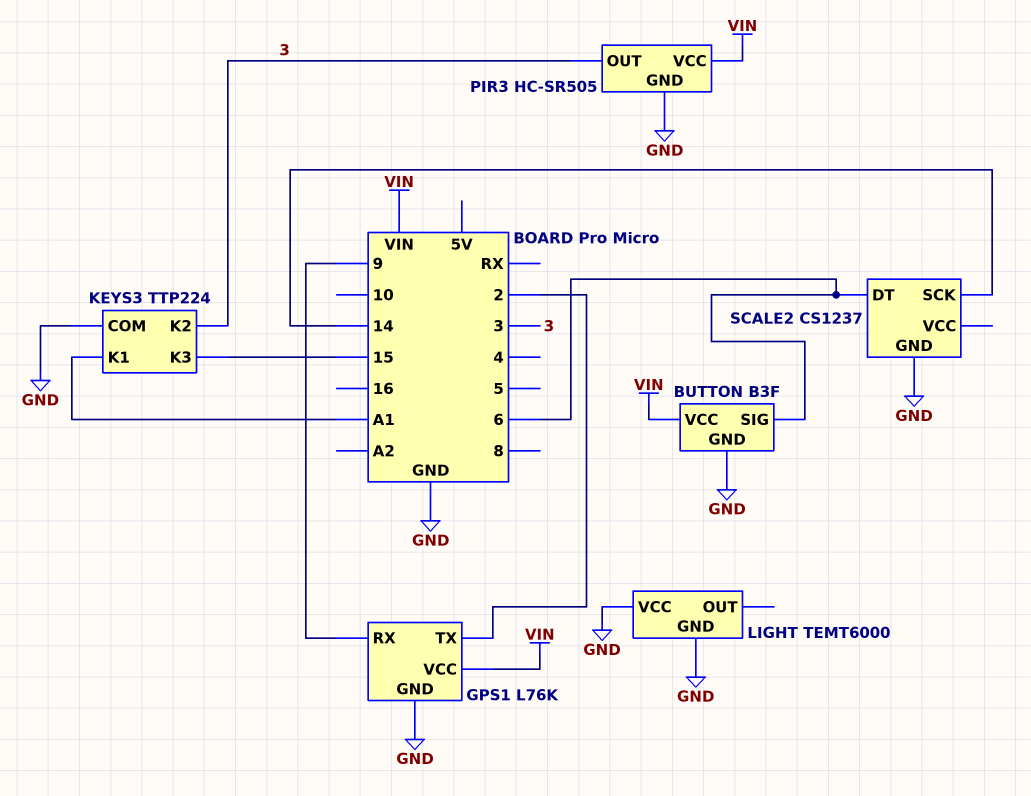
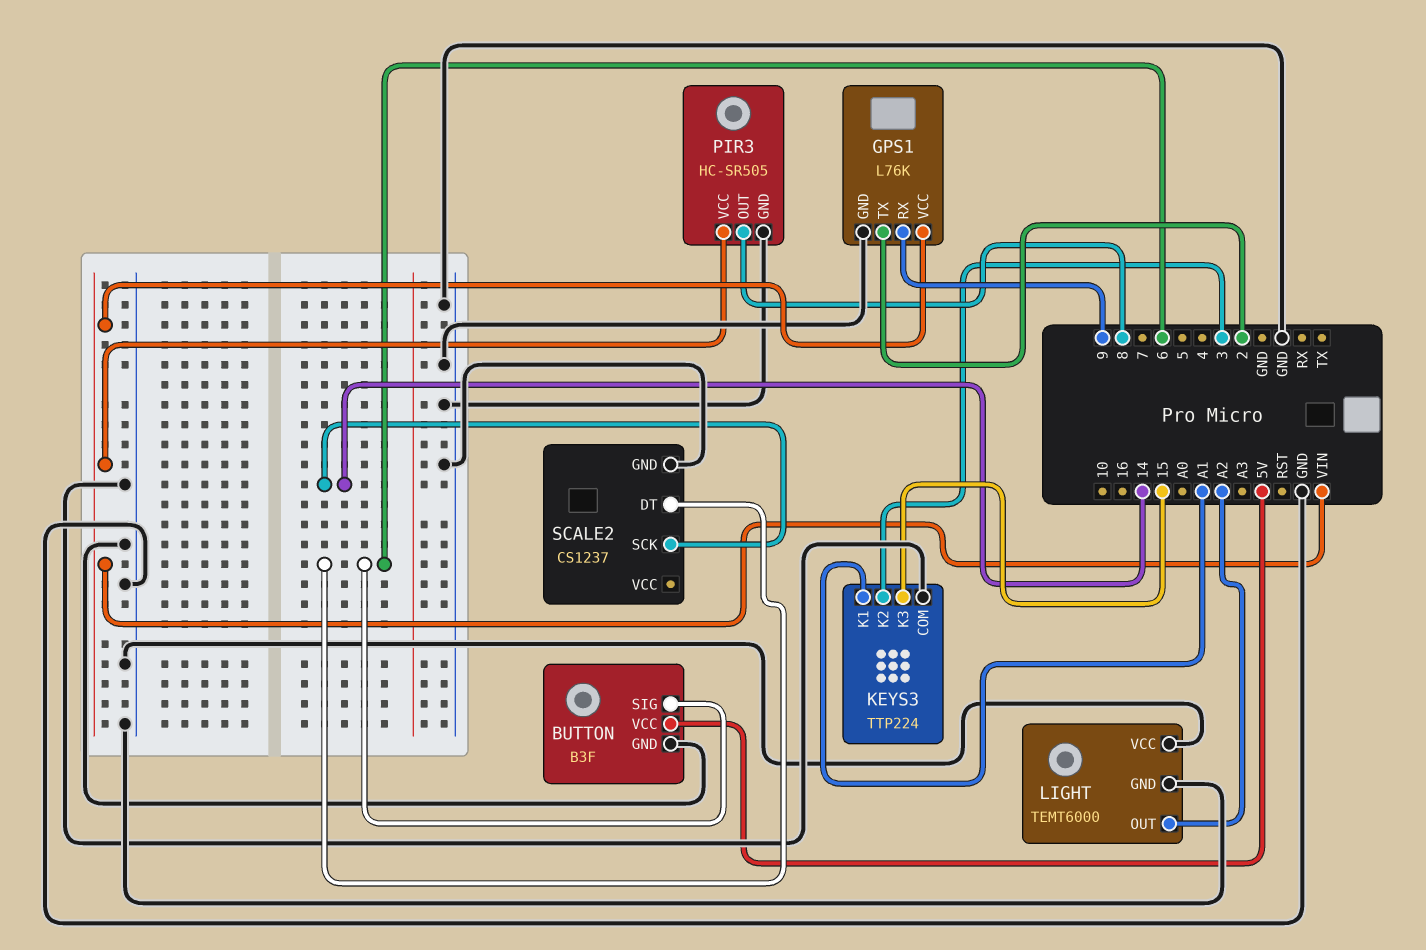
BUTTON pin VCC: VIN -> 5V
LIGHT pin OUT: none -> A2
PIR3 pin OUT: 3 -> 8

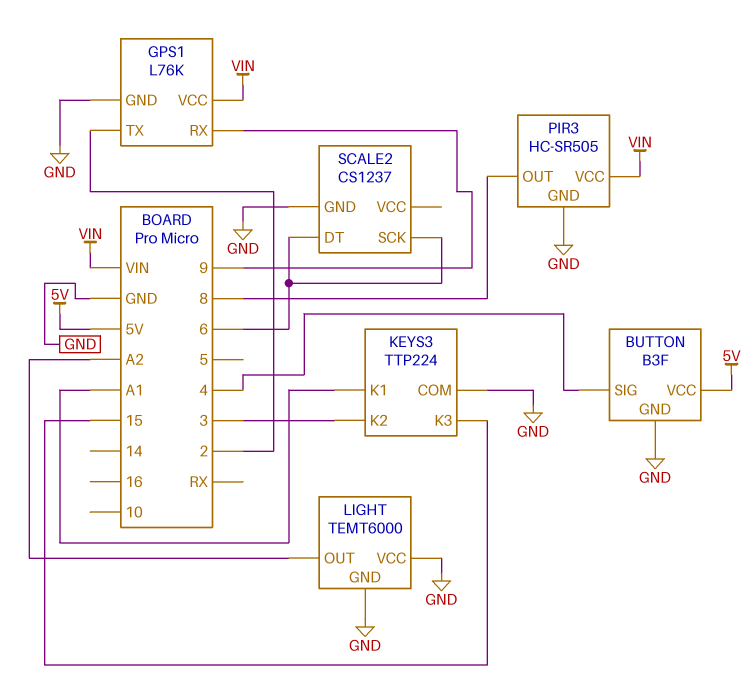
BUTTON pin SIG: 6 -> 4
SCALE2 pin SCK: 14 -> 6

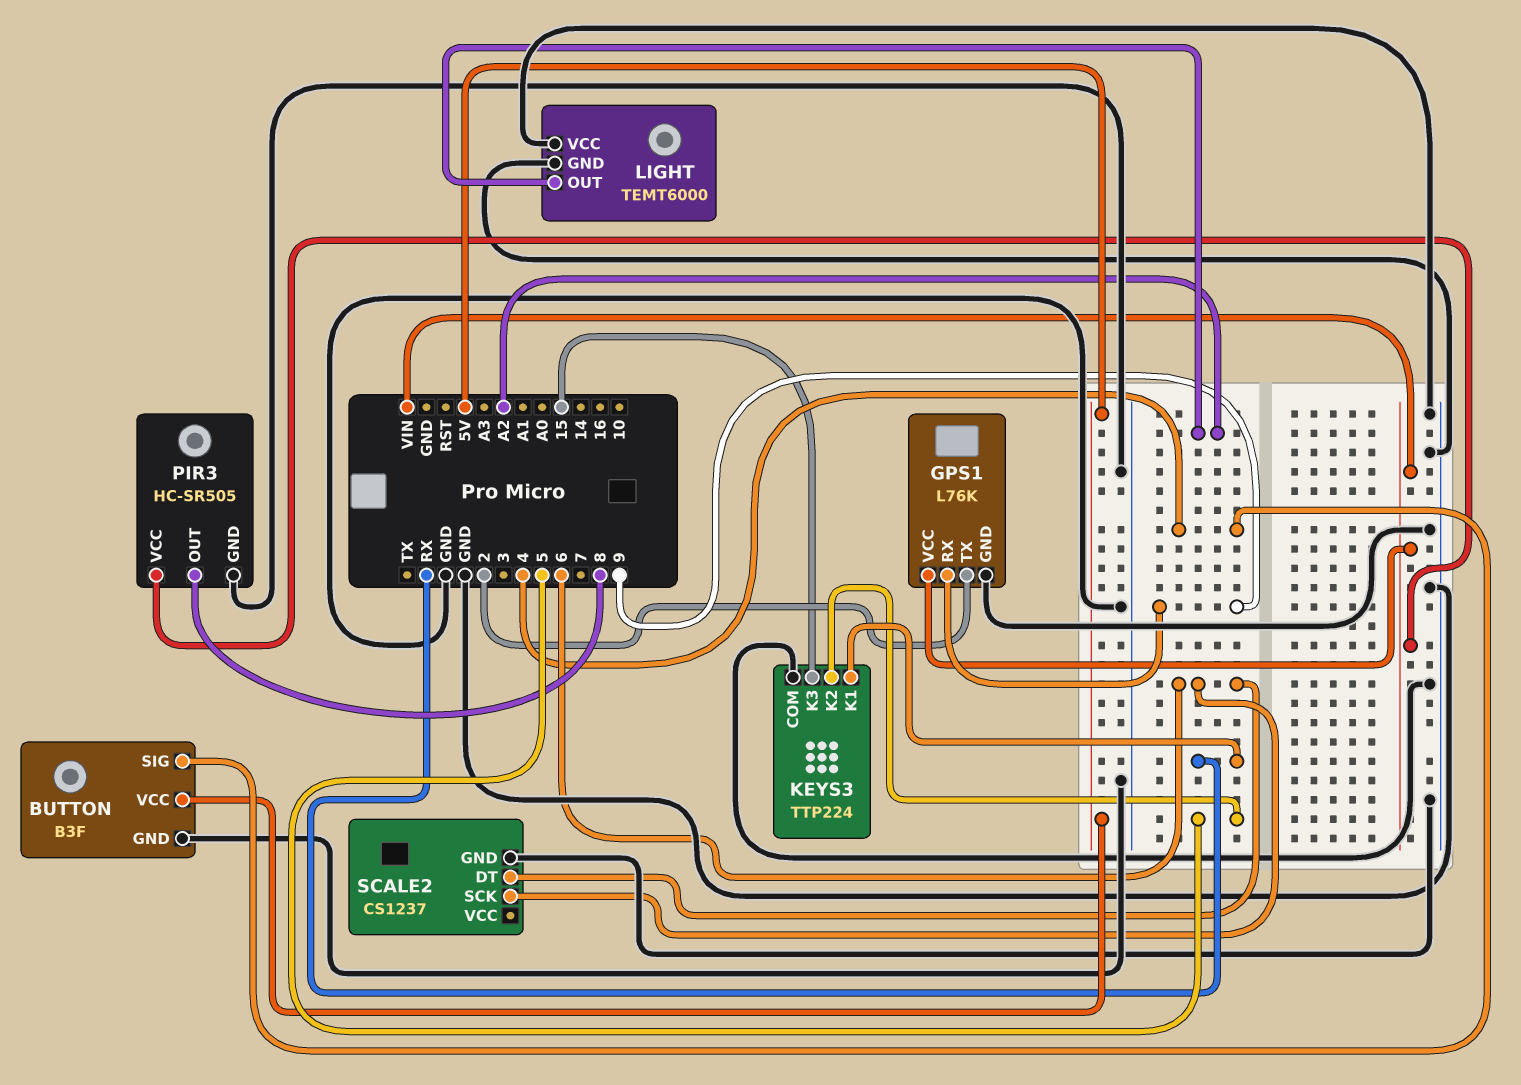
KEYS3 pin K1: A1 -> RX
KEYS3 pin K2: 3 -> 5

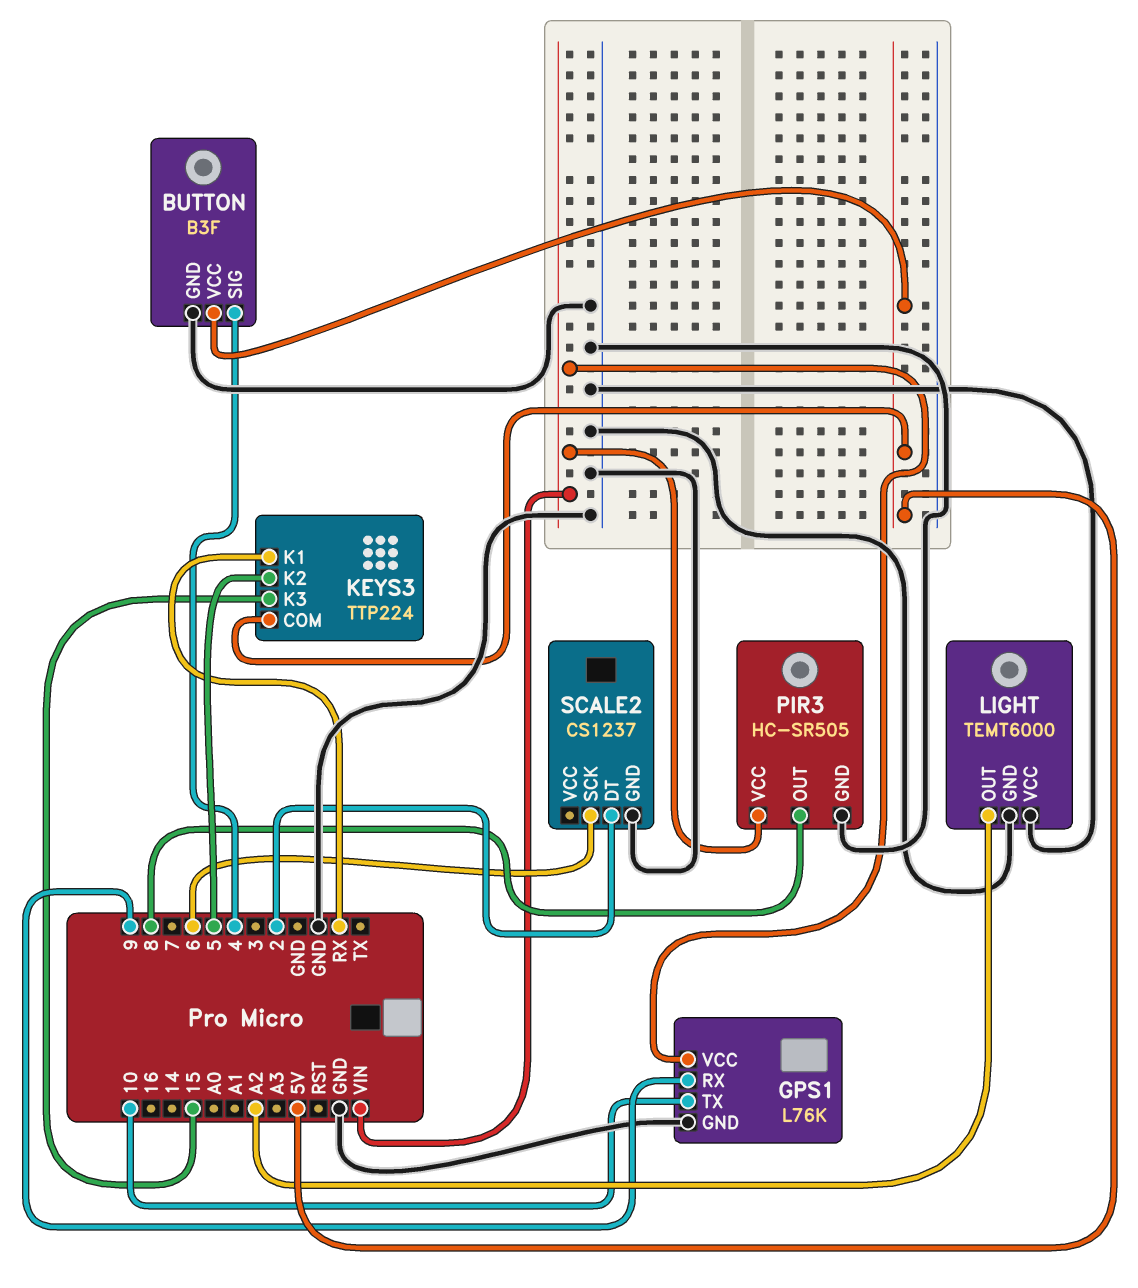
GPS1 pin TX: 2 -> 10
KEYS3 pin COM: GND -> 5V
SCALE2 pin DT: 6 -> 2

